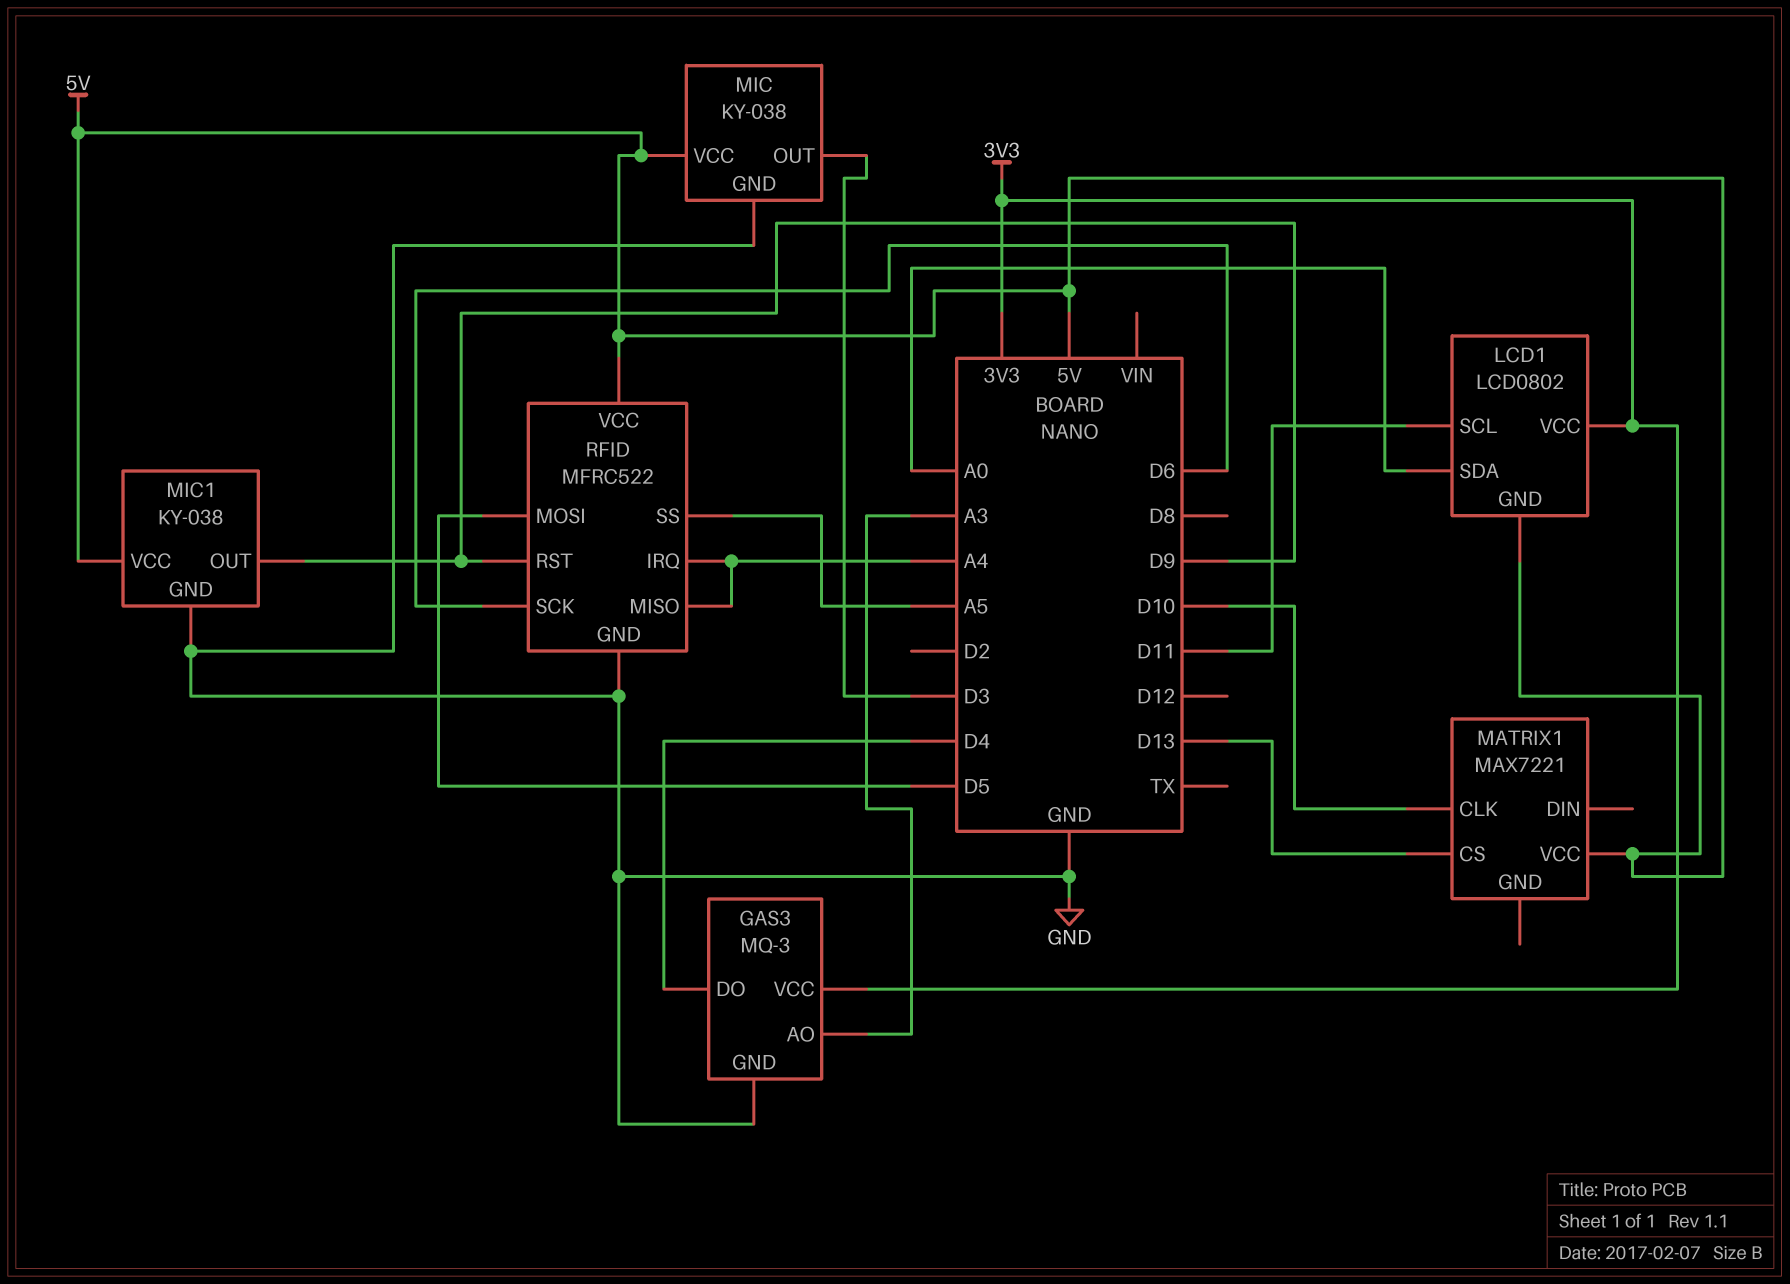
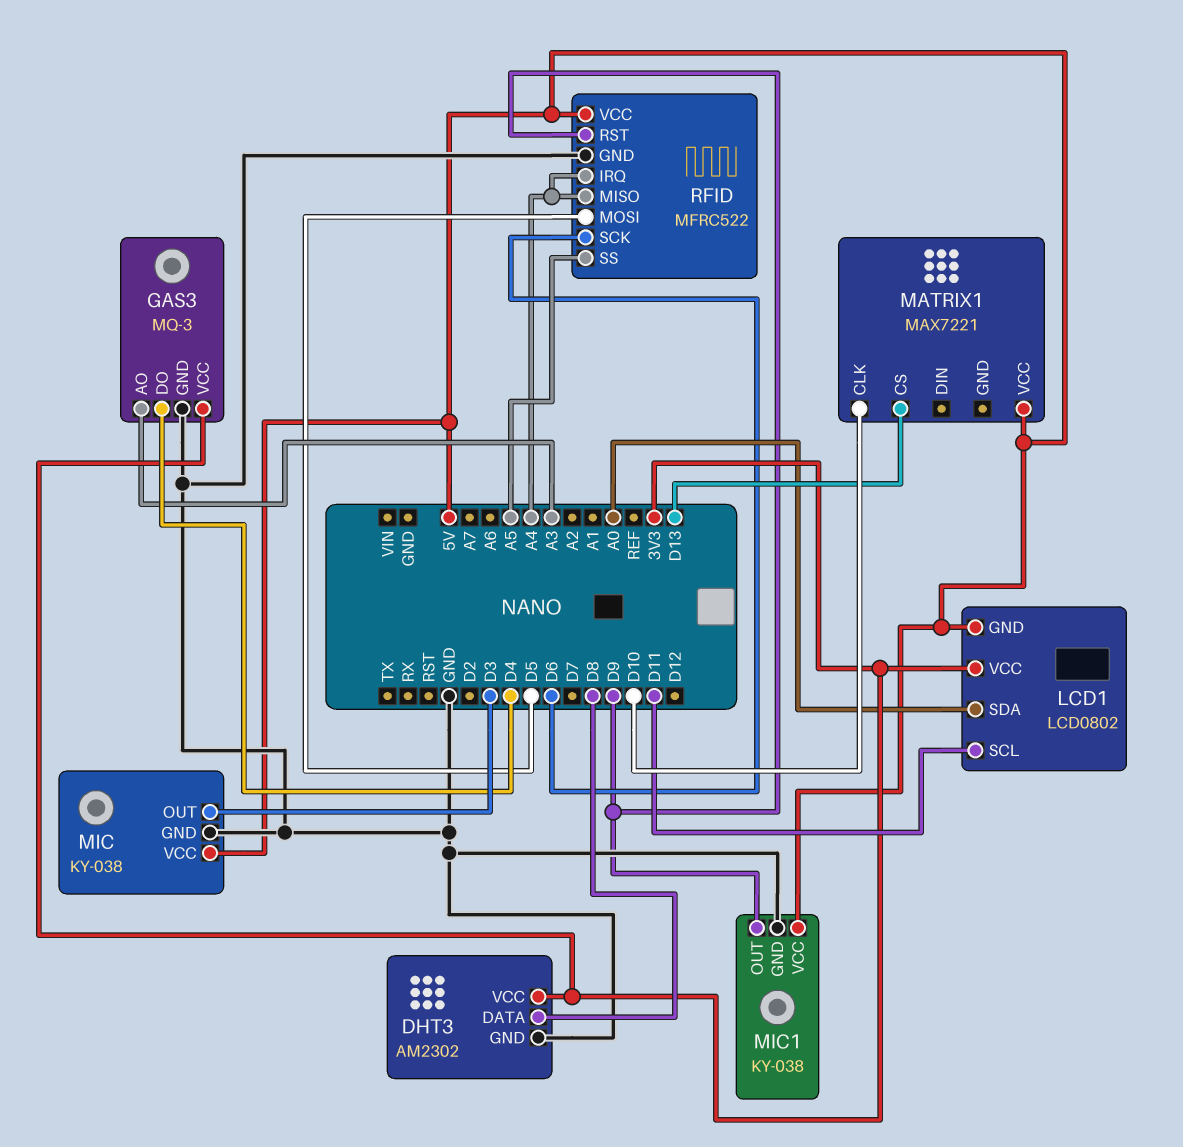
DHT3: none -> AM2302
DHT3 pin DATA: none -> D8
DHT3 pin GND: none -> GND
DHT3 pin VCC: none -> 3V3

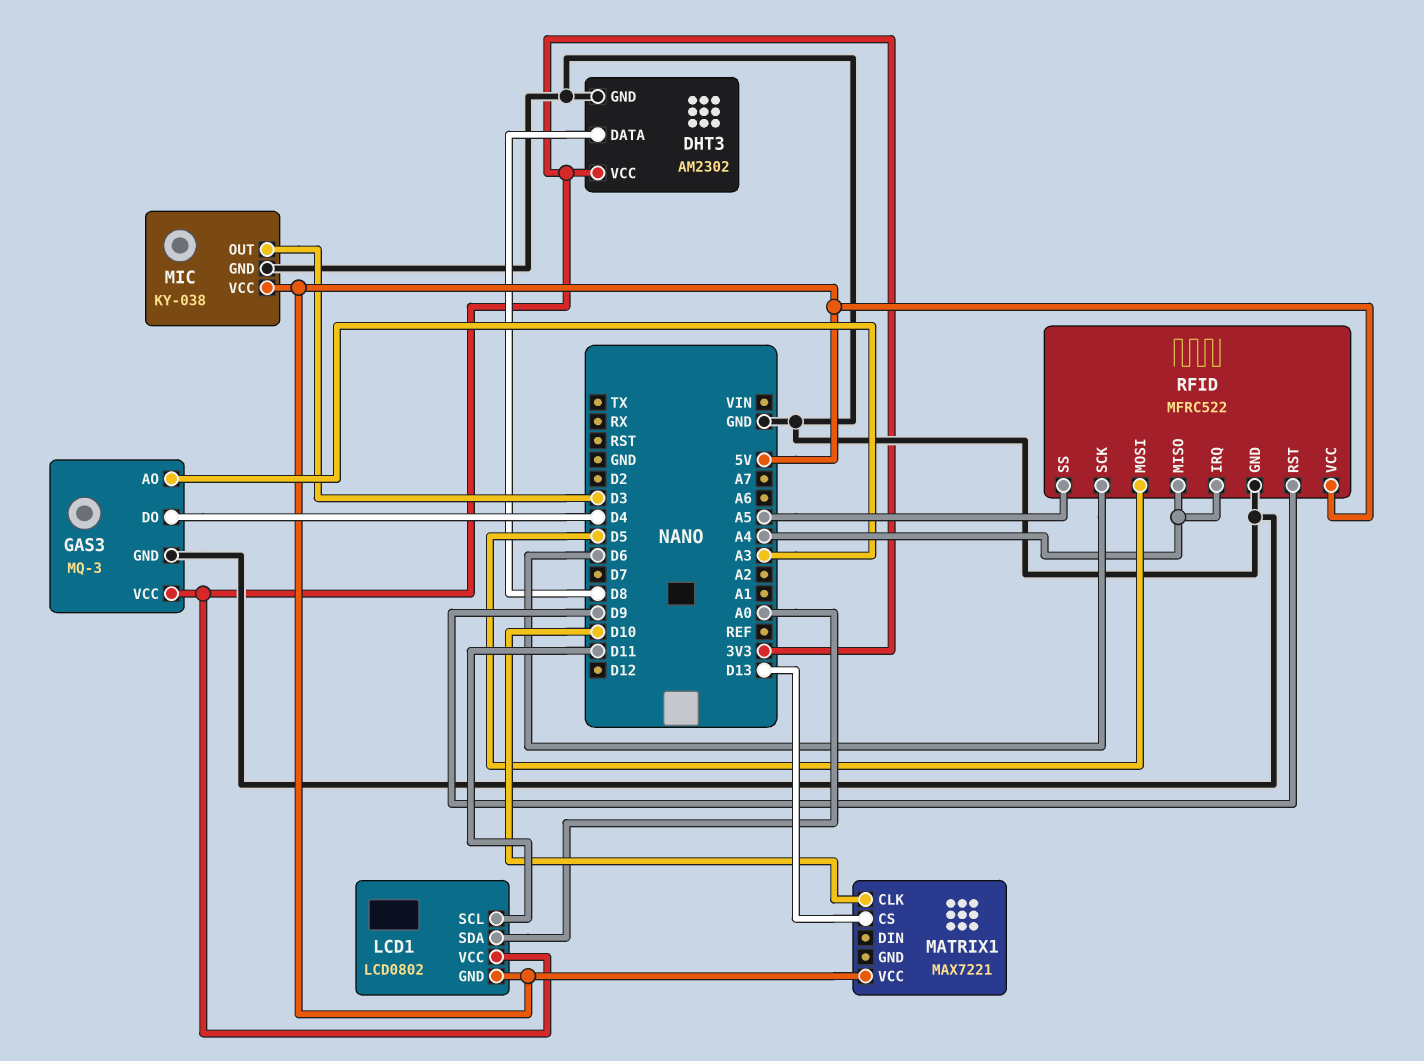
MIC1: KY-038 -> none
MIC1 pin GND: GND -> none
MIC1 pin OUT: D9 -> none
MIC1 pin VCC: 5V -> none

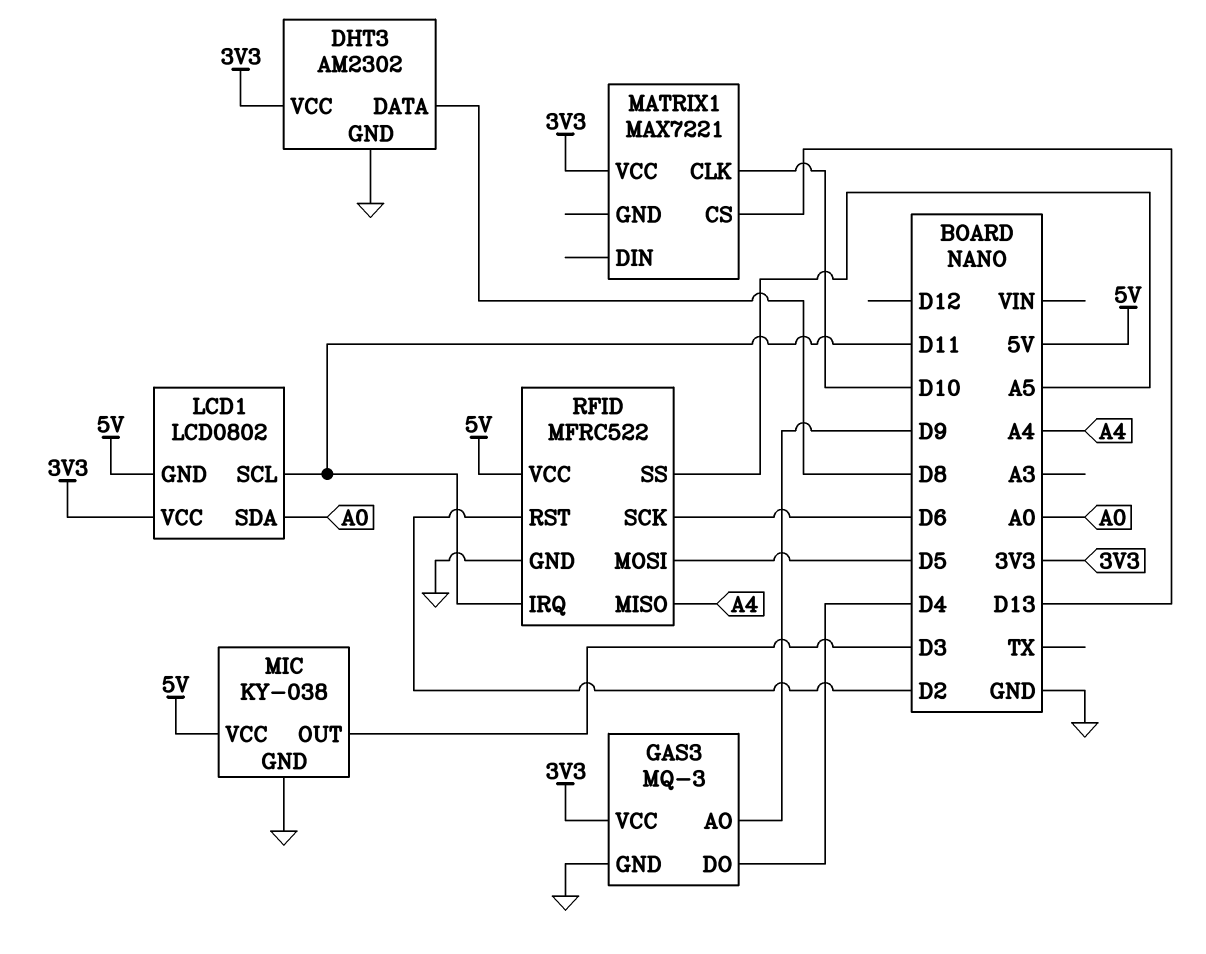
GAS3 pin AO: A3 -> D9
MATRIX1 pin VCC: 5V -> 3V3
RFID pin IRQ: A4 -> D11
RFID pin RST: D9 -> D2

